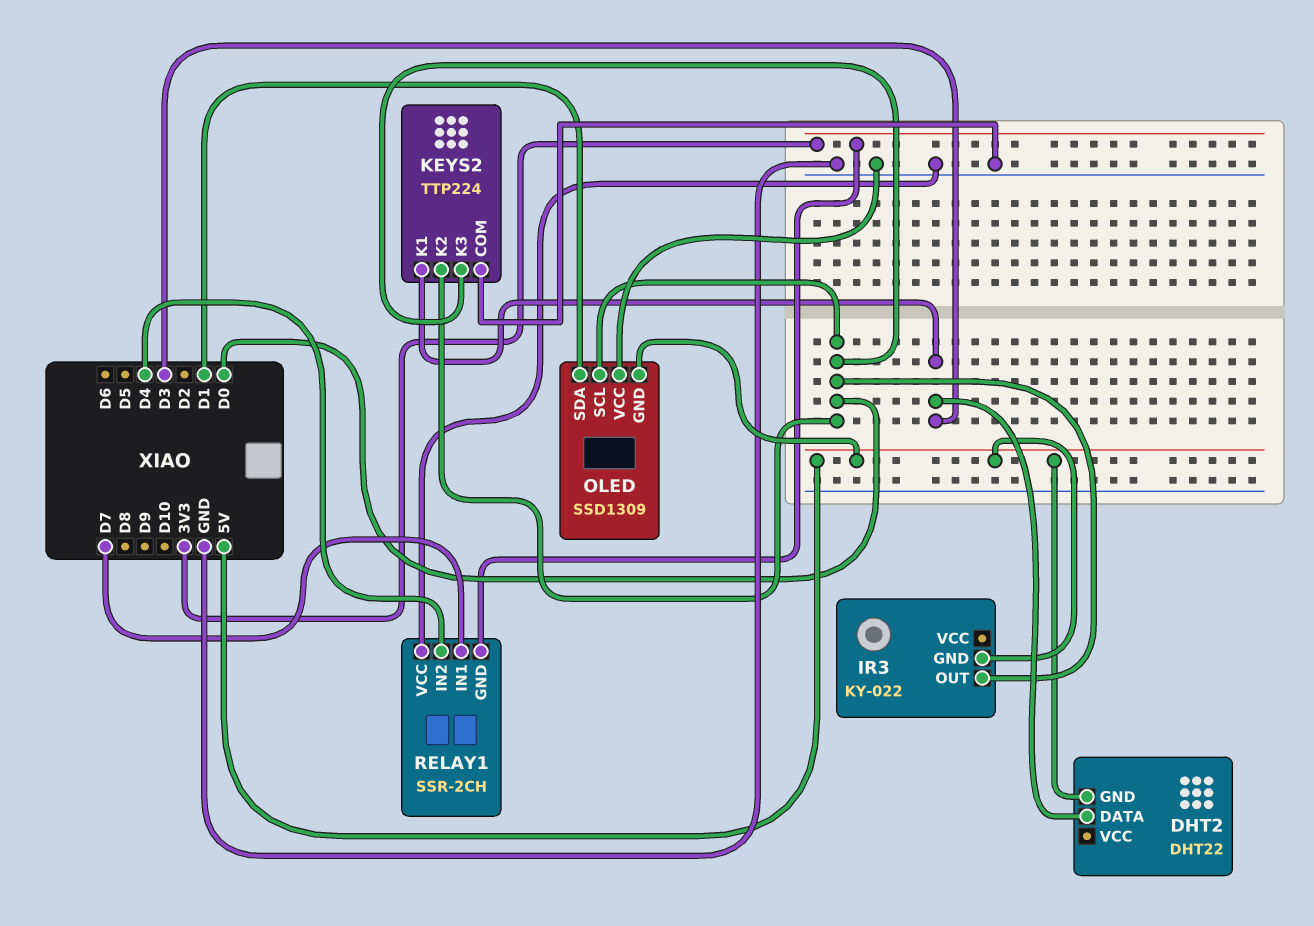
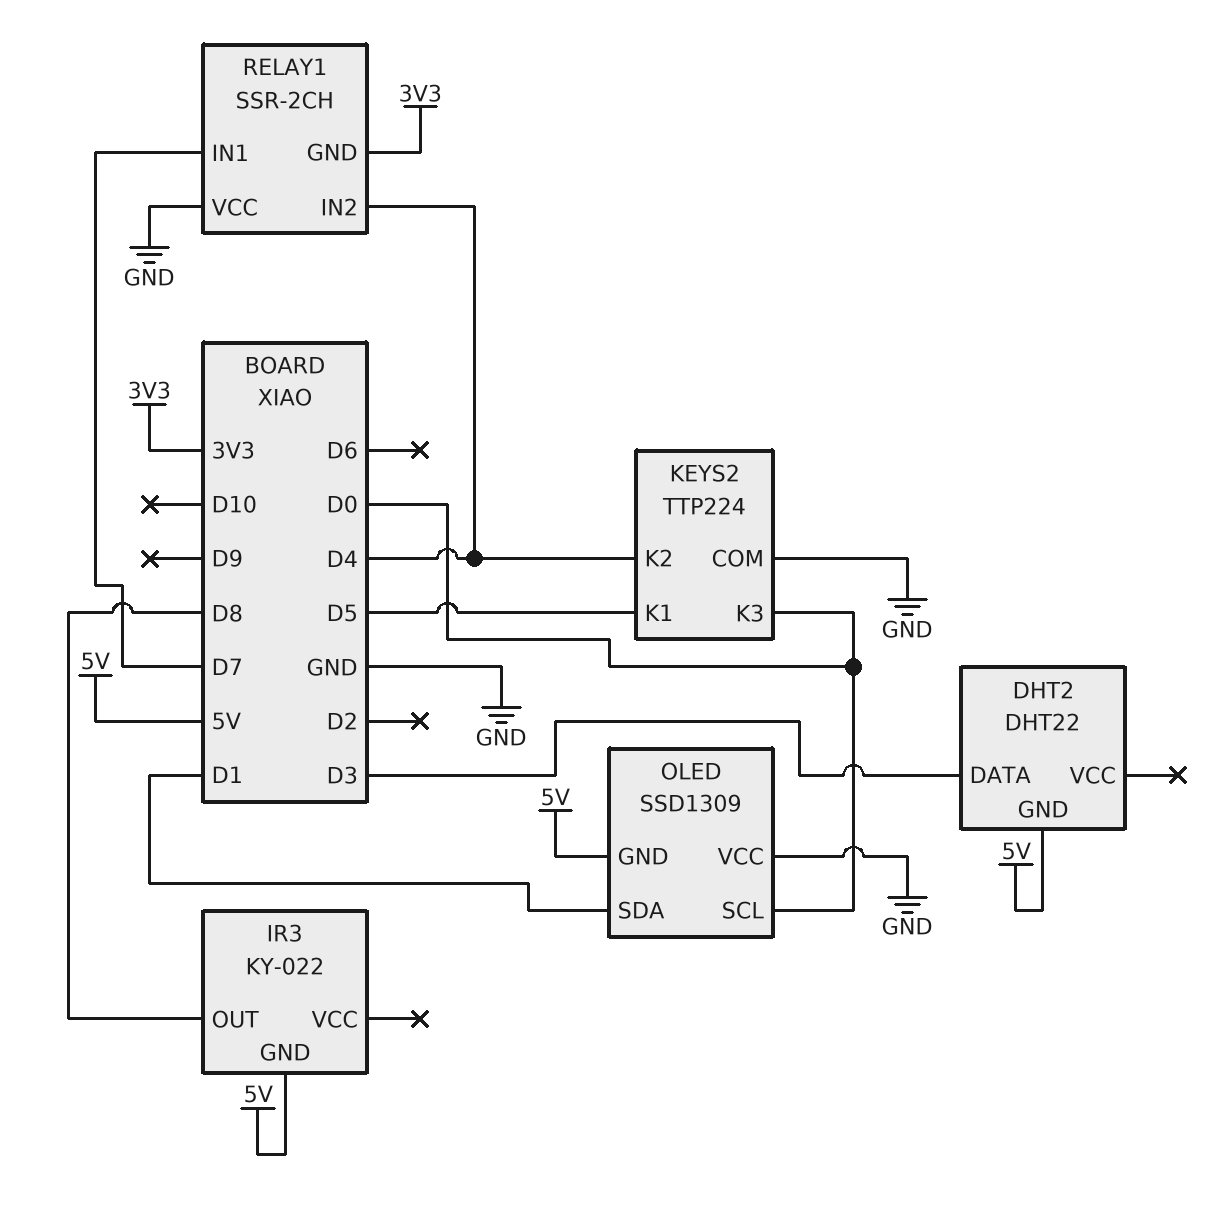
IR3 pin OUT: D0 -> D8
KEYS2 pin K1: D3 -> D5
KEYS2 pin K2: D0 -> D4

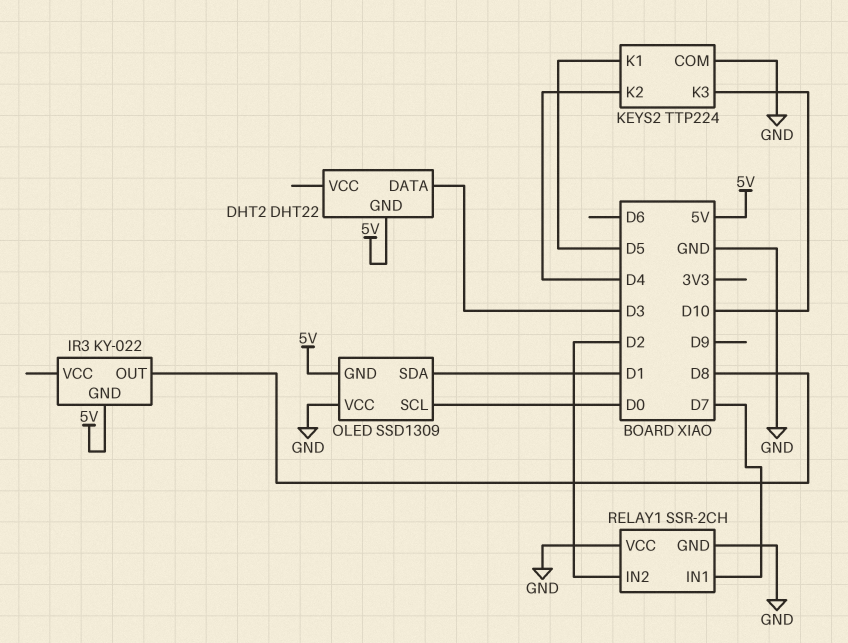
KEYS2 pin K3: D0 -> D10
RELAY1 pin GND: 3V3 -> GND
RELAY1 pin IN2: D4 -> D2

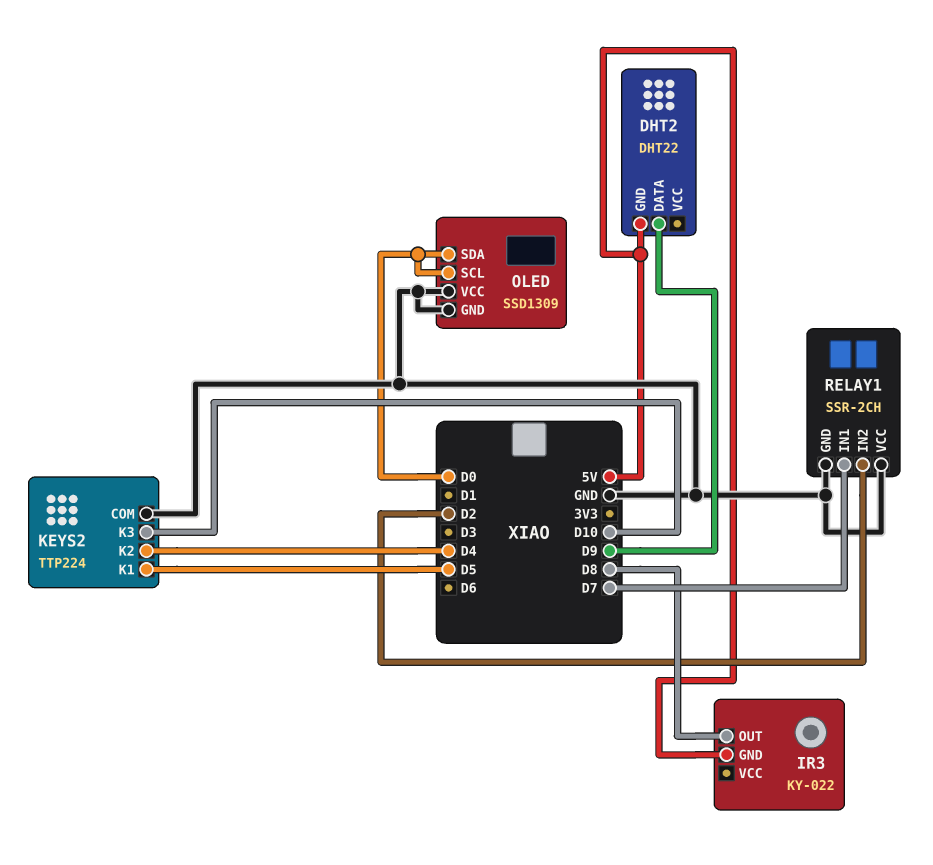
DHT2 pin DATA: D3 -> D9
OLED pin GND: 5V -> GND
OLED pin SDA: D1 -> D0

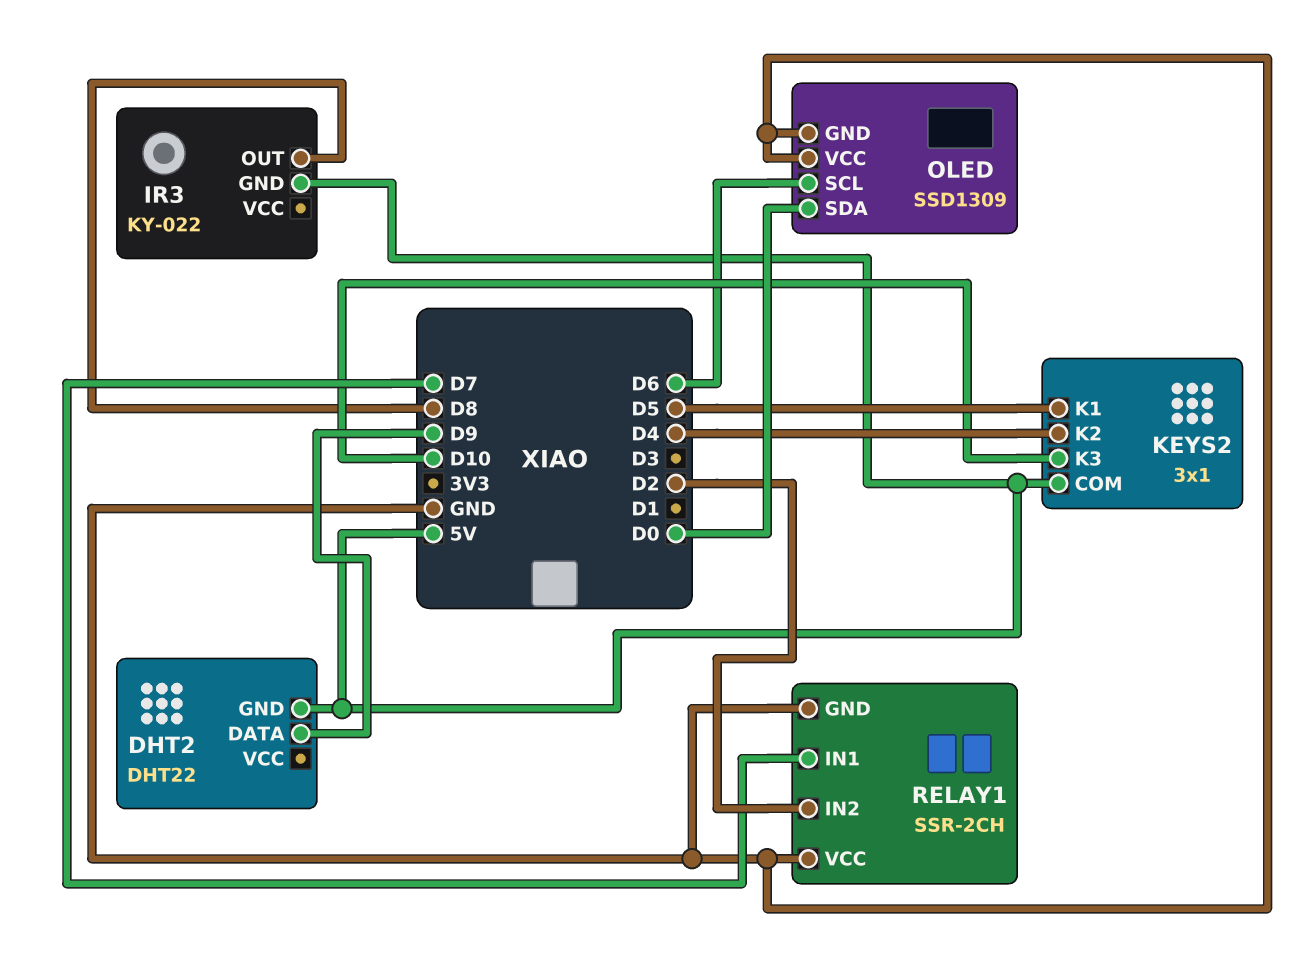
KEYS2: TTP224 -> 3x1
KEYS2 pin COM: GND -> 5V
OLED pin SCL: D0 -> D6

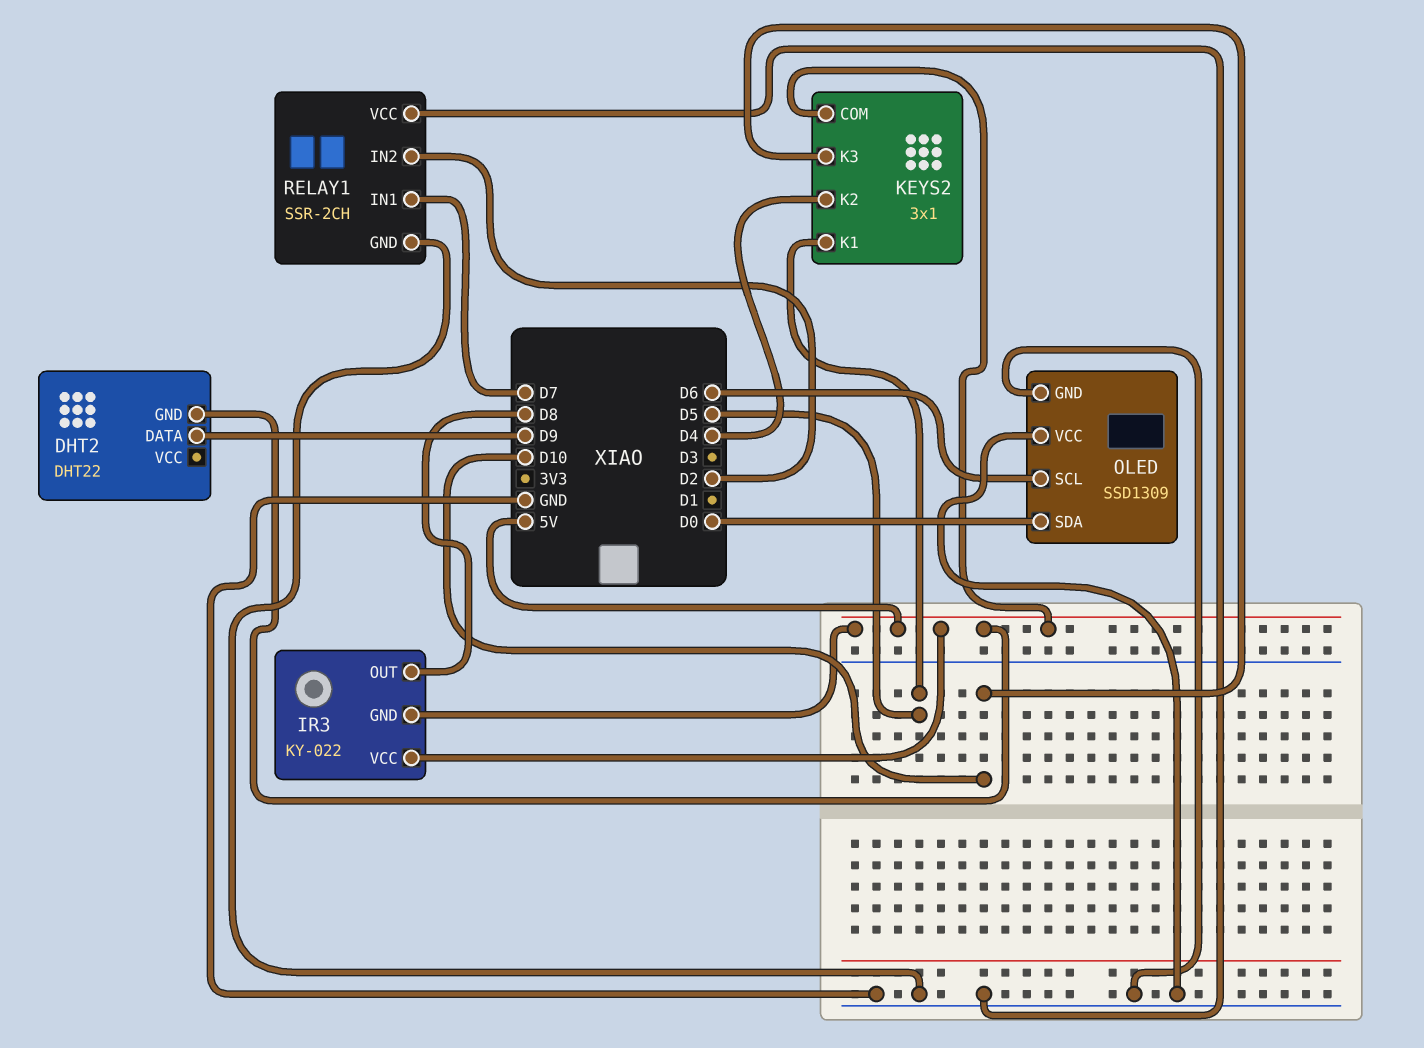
IR3 pin VCC: none -> 5V

